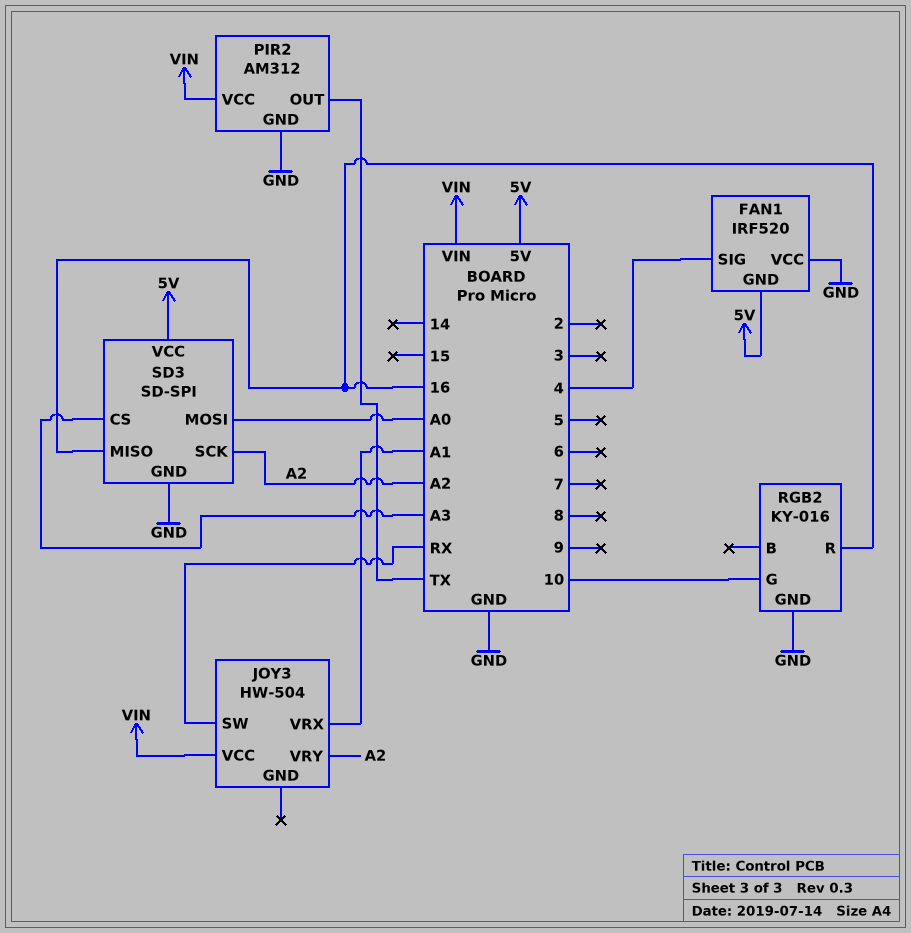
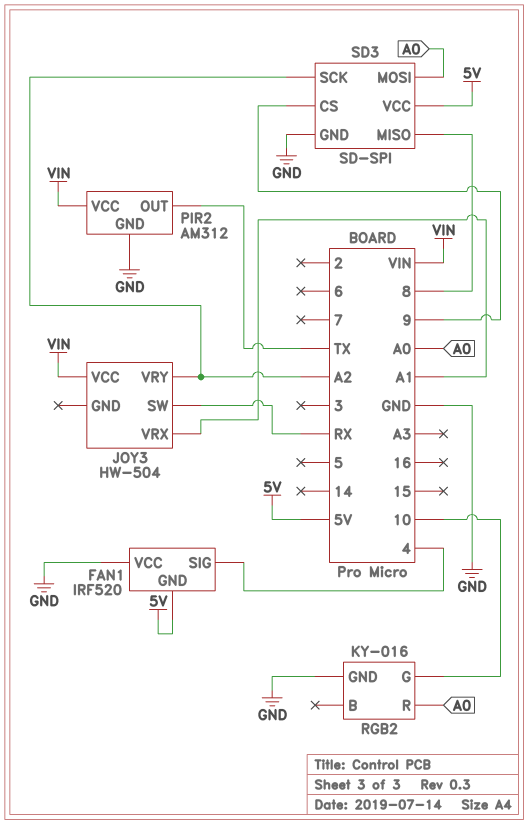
RGB2 pin R: 16 -> A0
SD3 pin CS: A3 -> 9
SD3 pin MISO: 16 -> 8

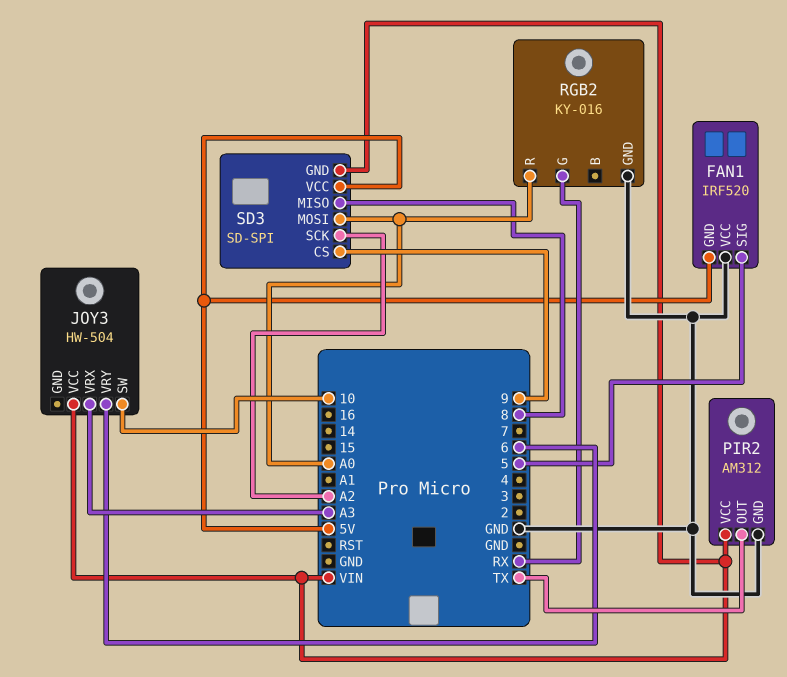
FAN1 pin SIG: 4 -> 5
JOY3 pin SW: RX -> 10
JOY3 pin VRX: A1 -> A3
JOY3 pin VRY: A2 -> 6
RGB2 pin G: 10 -> RX
SD3 pin GND: GND -> VIN

